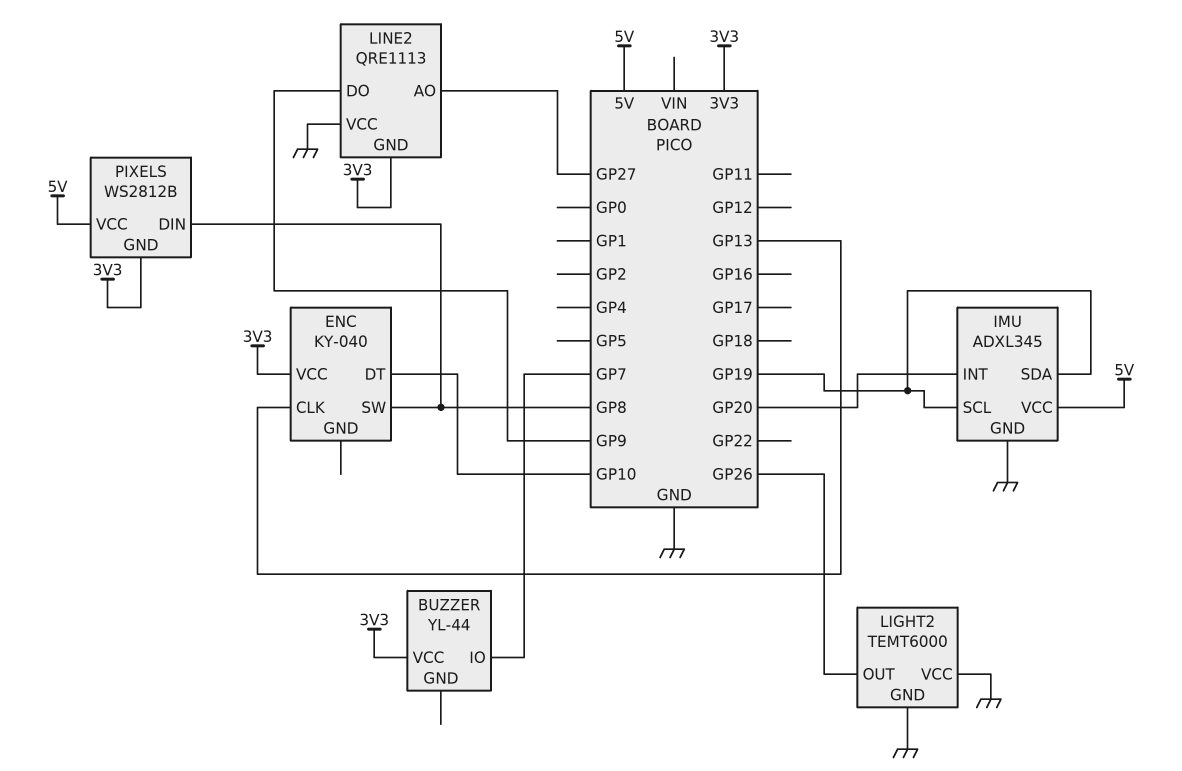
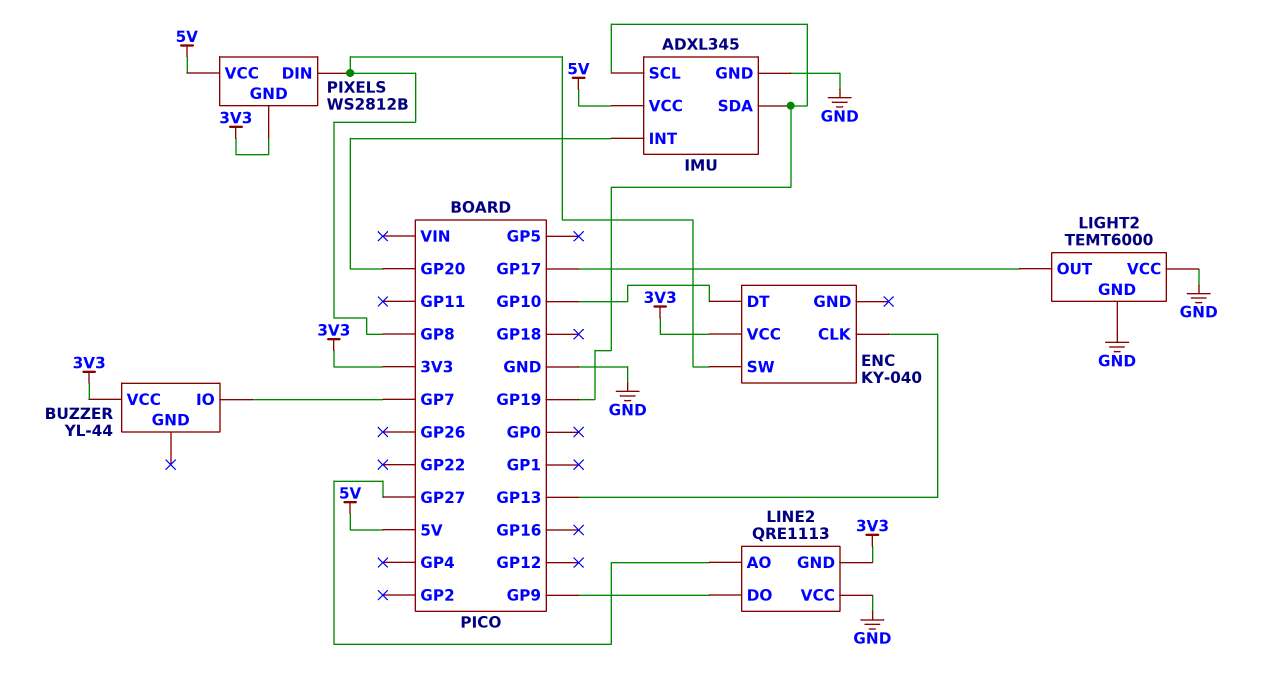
LIGHT2 pin OUT: GP26 -> GP17

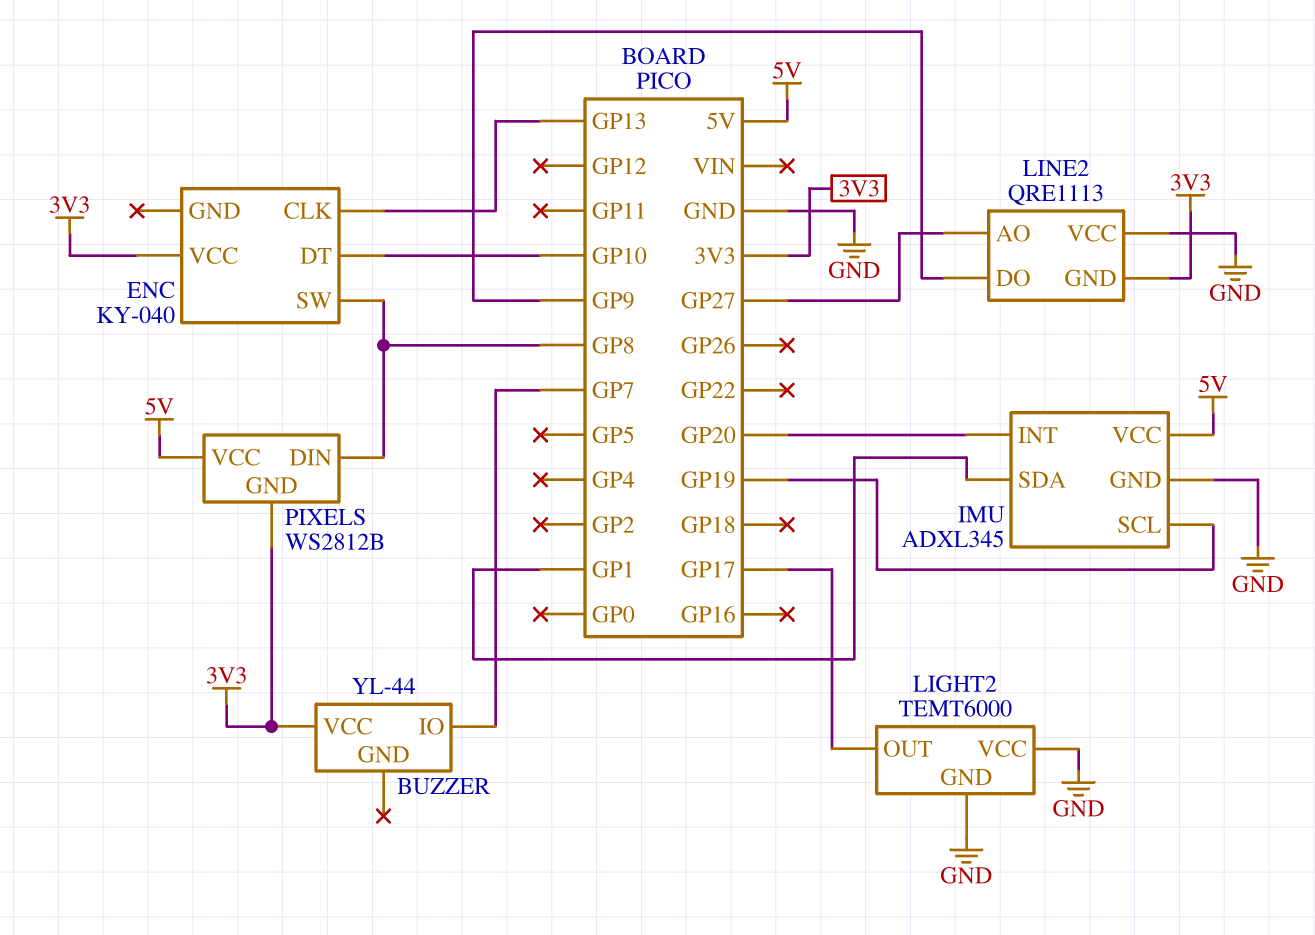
IMU pin SDA: GP19 -> GP1

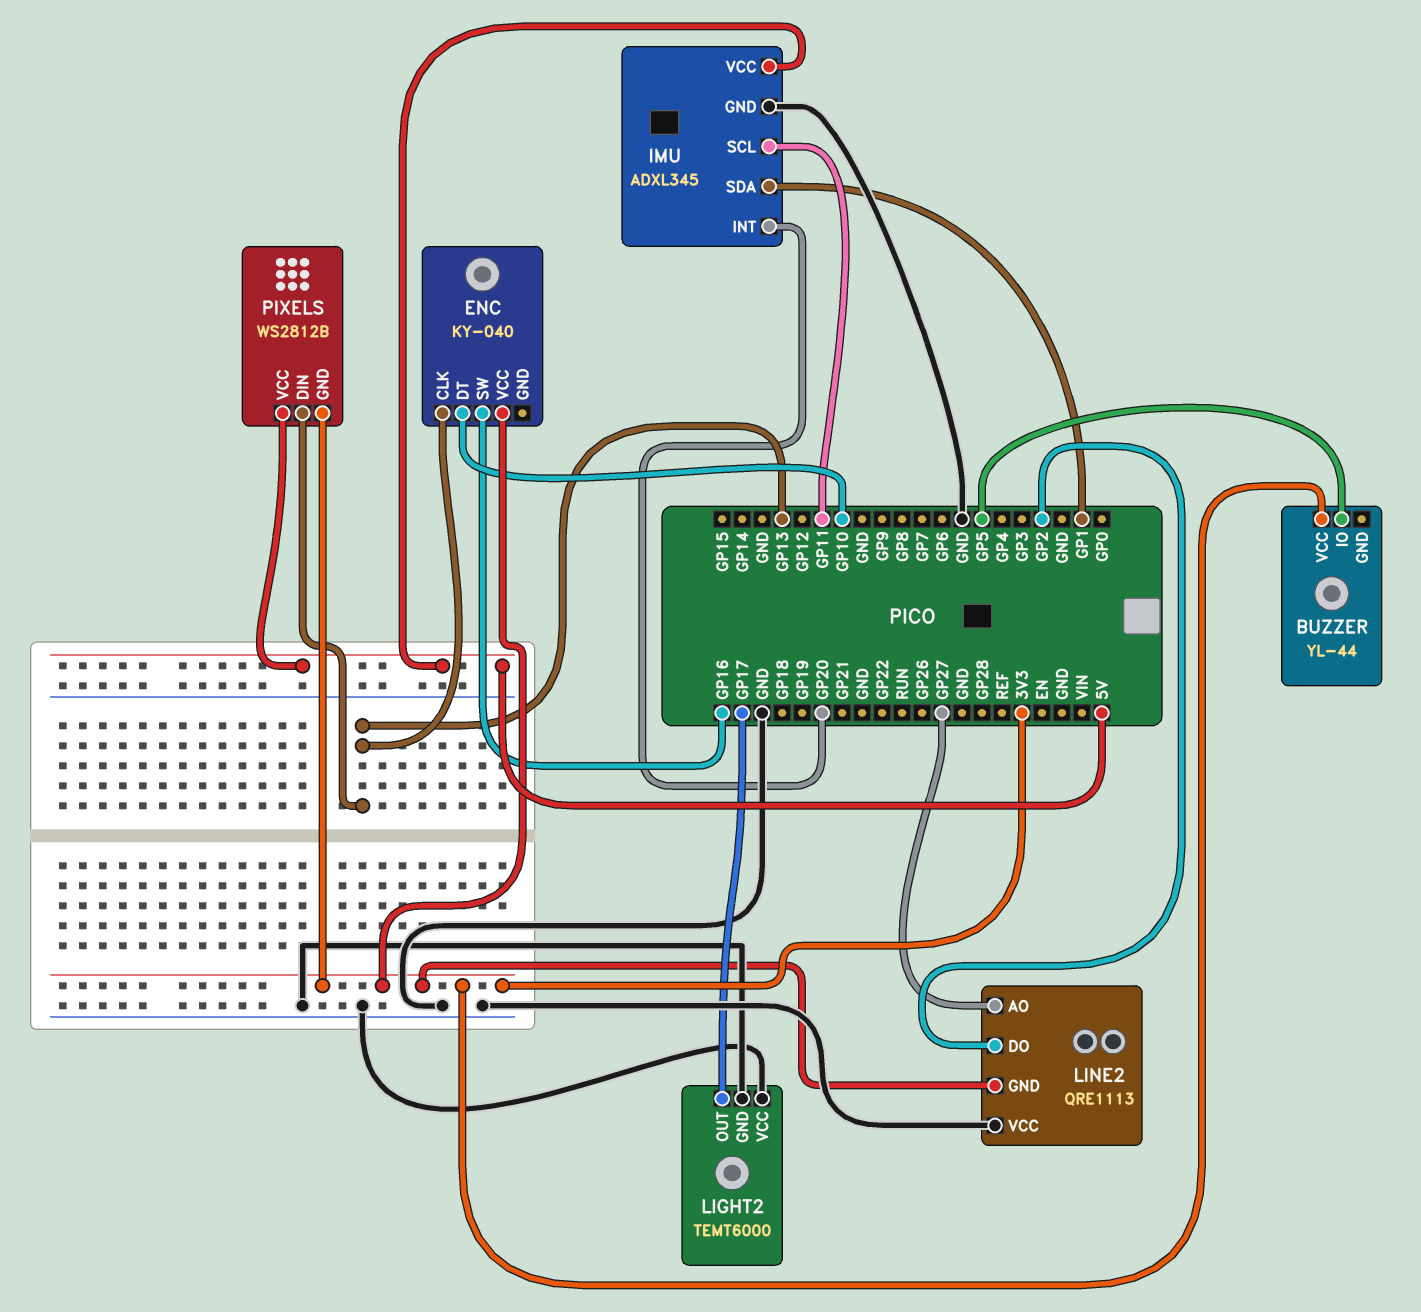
BUZZER pin IO: GP7 -> GP5
ENC pin SW: GP8 -> GP16
IMU pin SCL: GP19 -> GP11
LINE2 pin DO: GP9 -> GP2
PIXELS pin DIN: GP8 -> GP13

